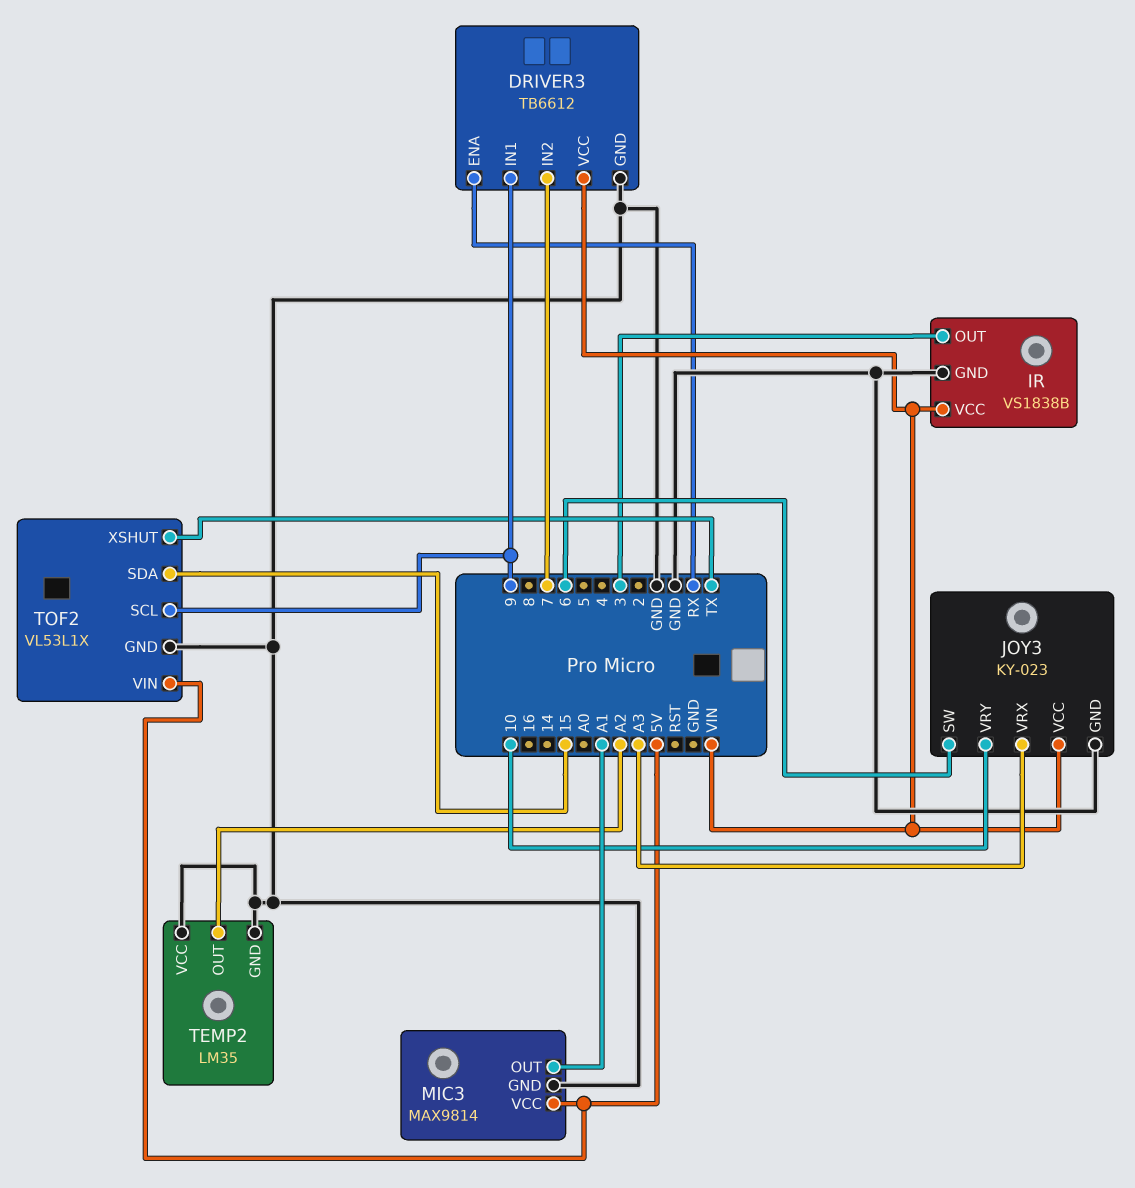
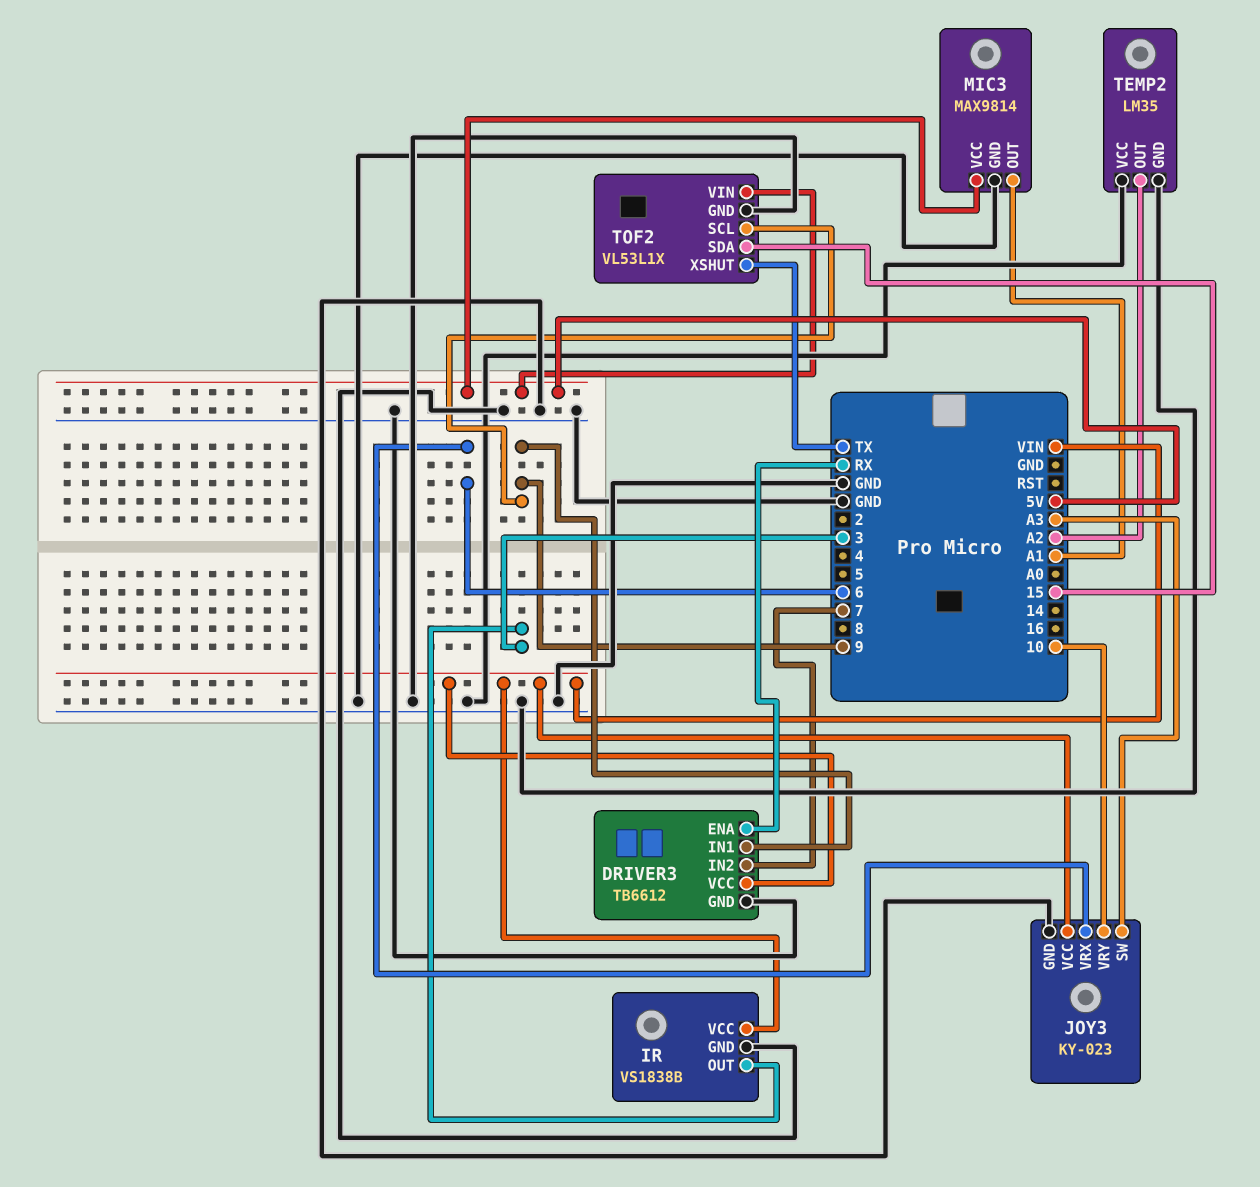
JOY3 pin SW: 6 -> A3
JOY3 pin VRX: A3 -> 6

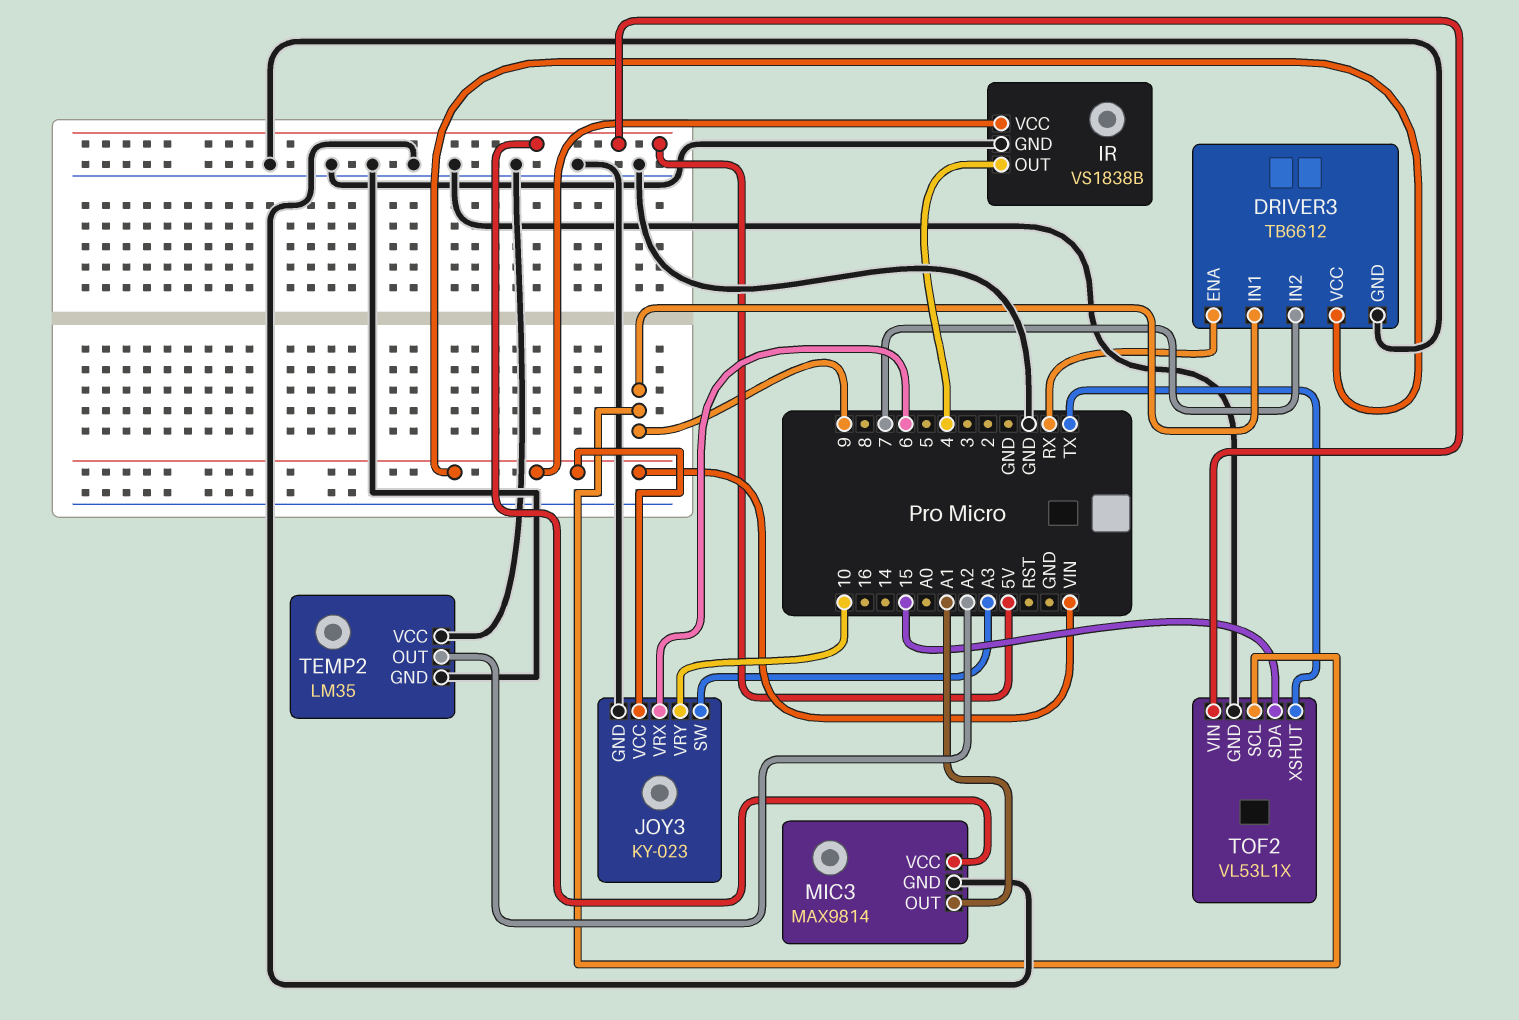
IR pin OUT: 3 -> 4

